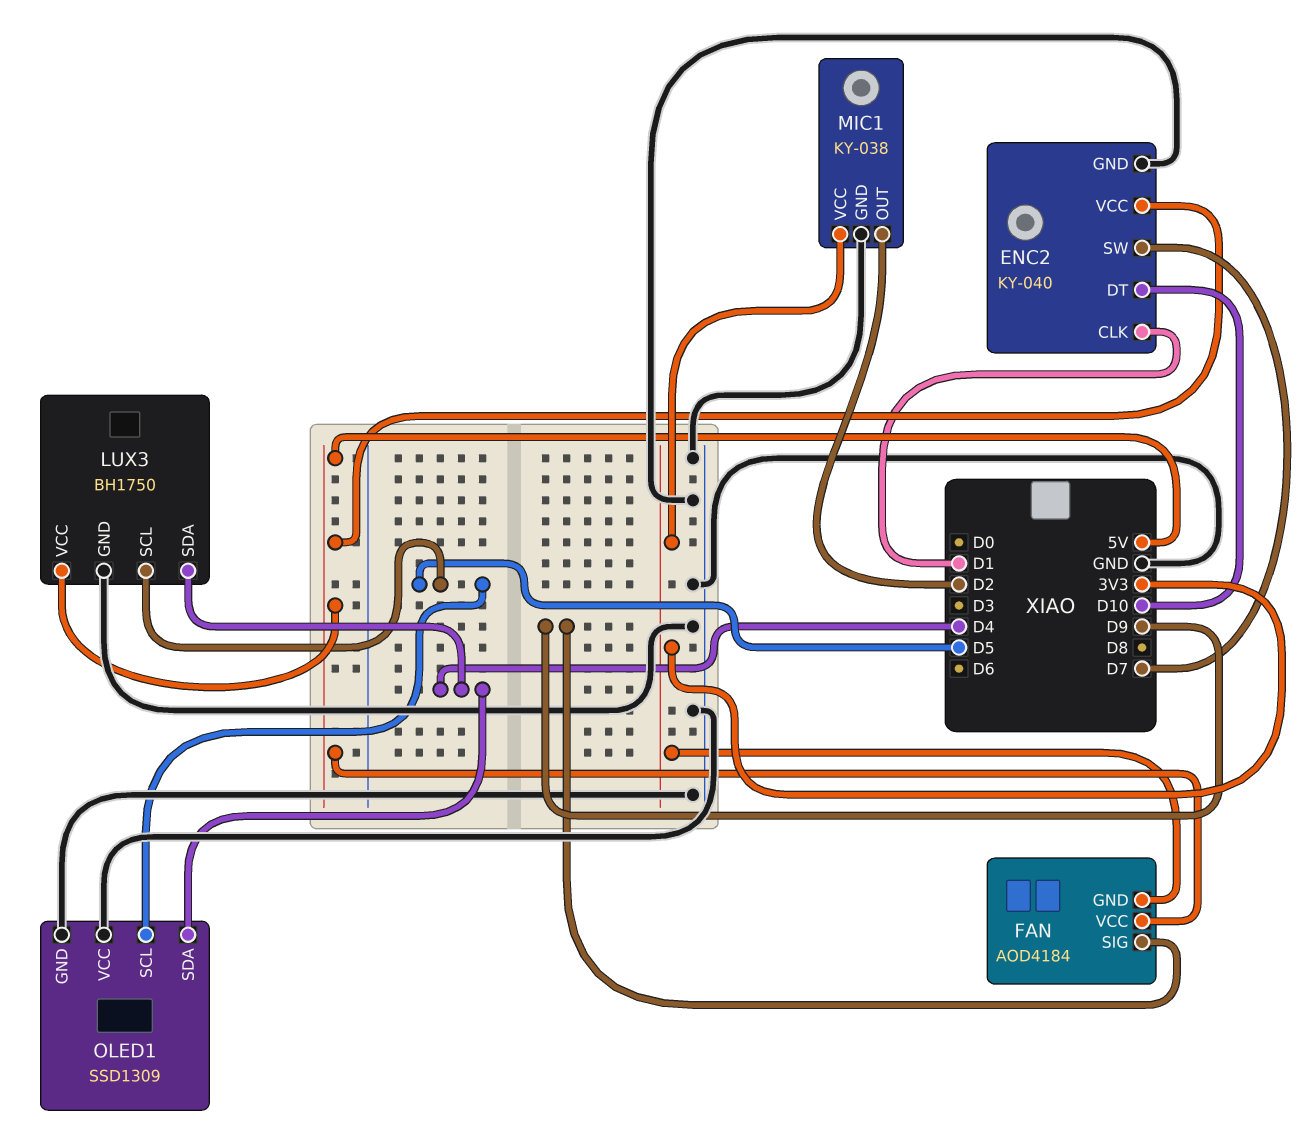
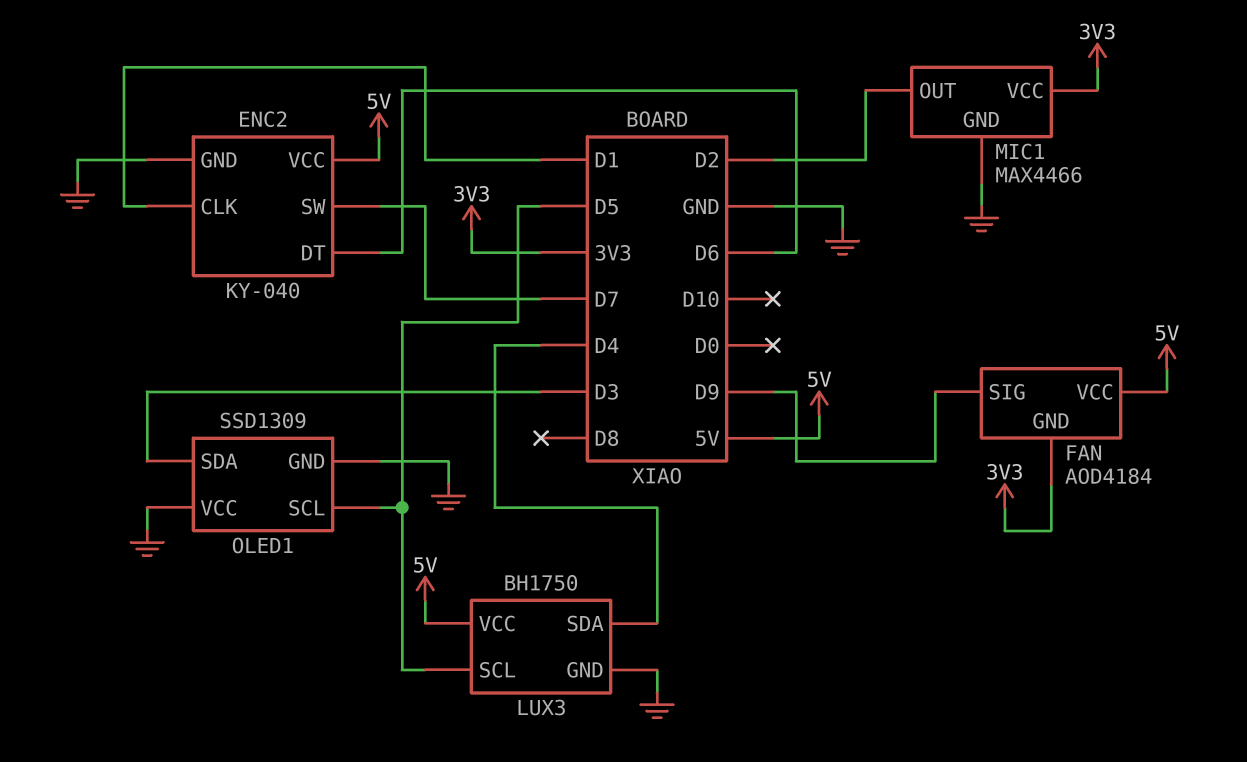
ENC2 pin DT: D10 -> D6
MIC1: KY-038 -> MAX4466
OLED1 pin SDA: D4 -> D3

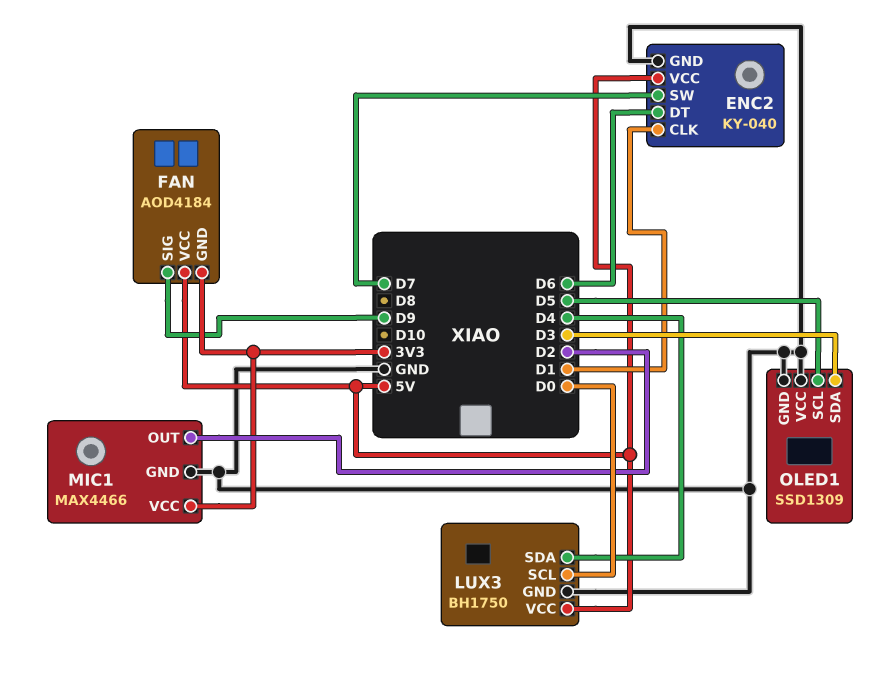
LUX3 pin SCL: D5 -> D0

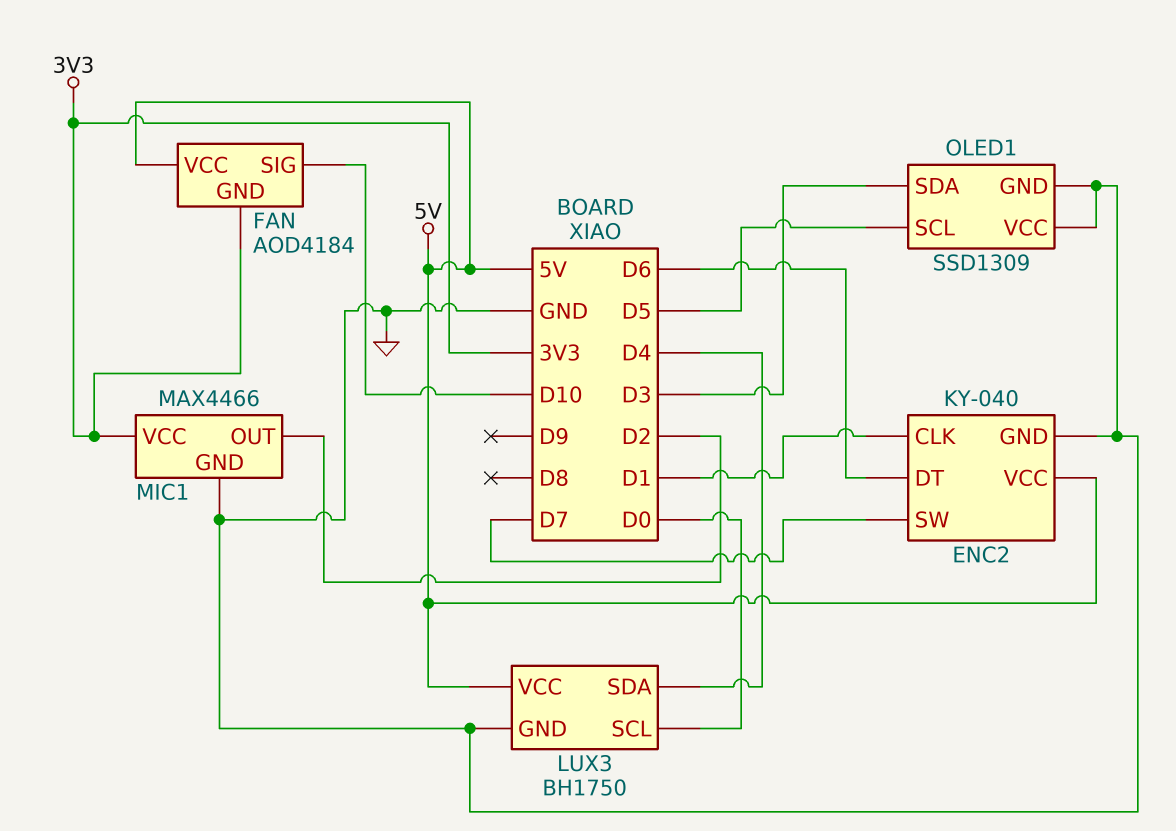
FAN pin SIG: D9 -> D10

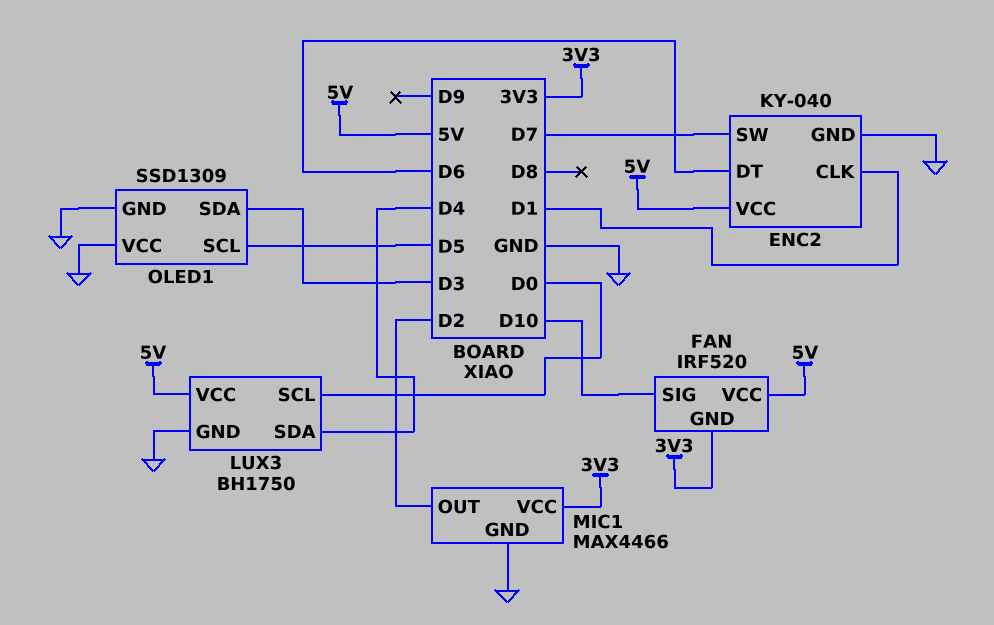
FAN: AOD4184 -> IRF520

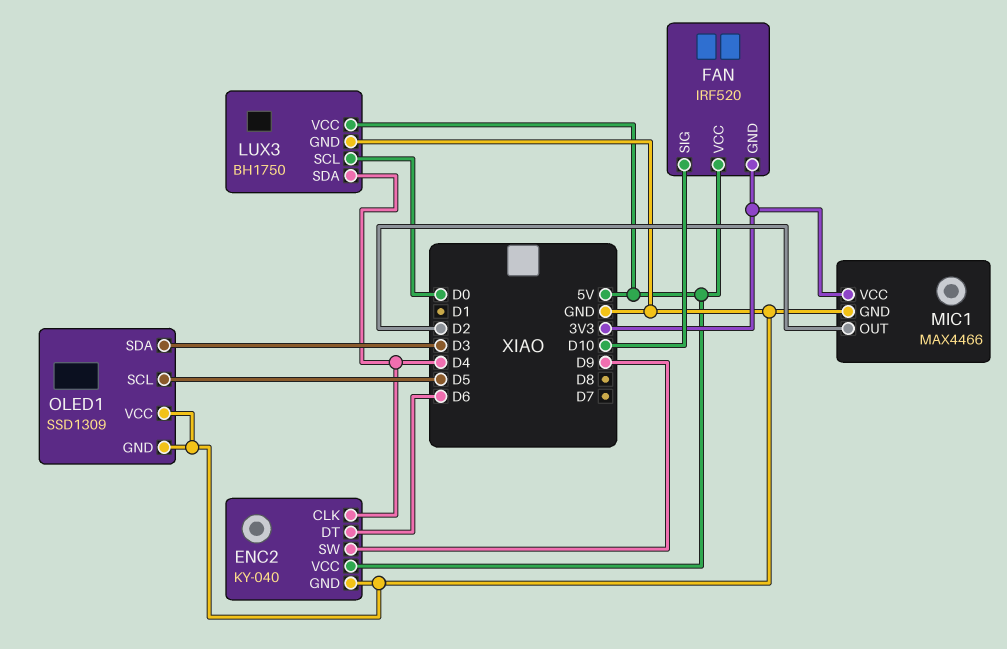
ENC2 pin CLK: D1 -> D4
ENC2 pin SW: D7 -> D9

